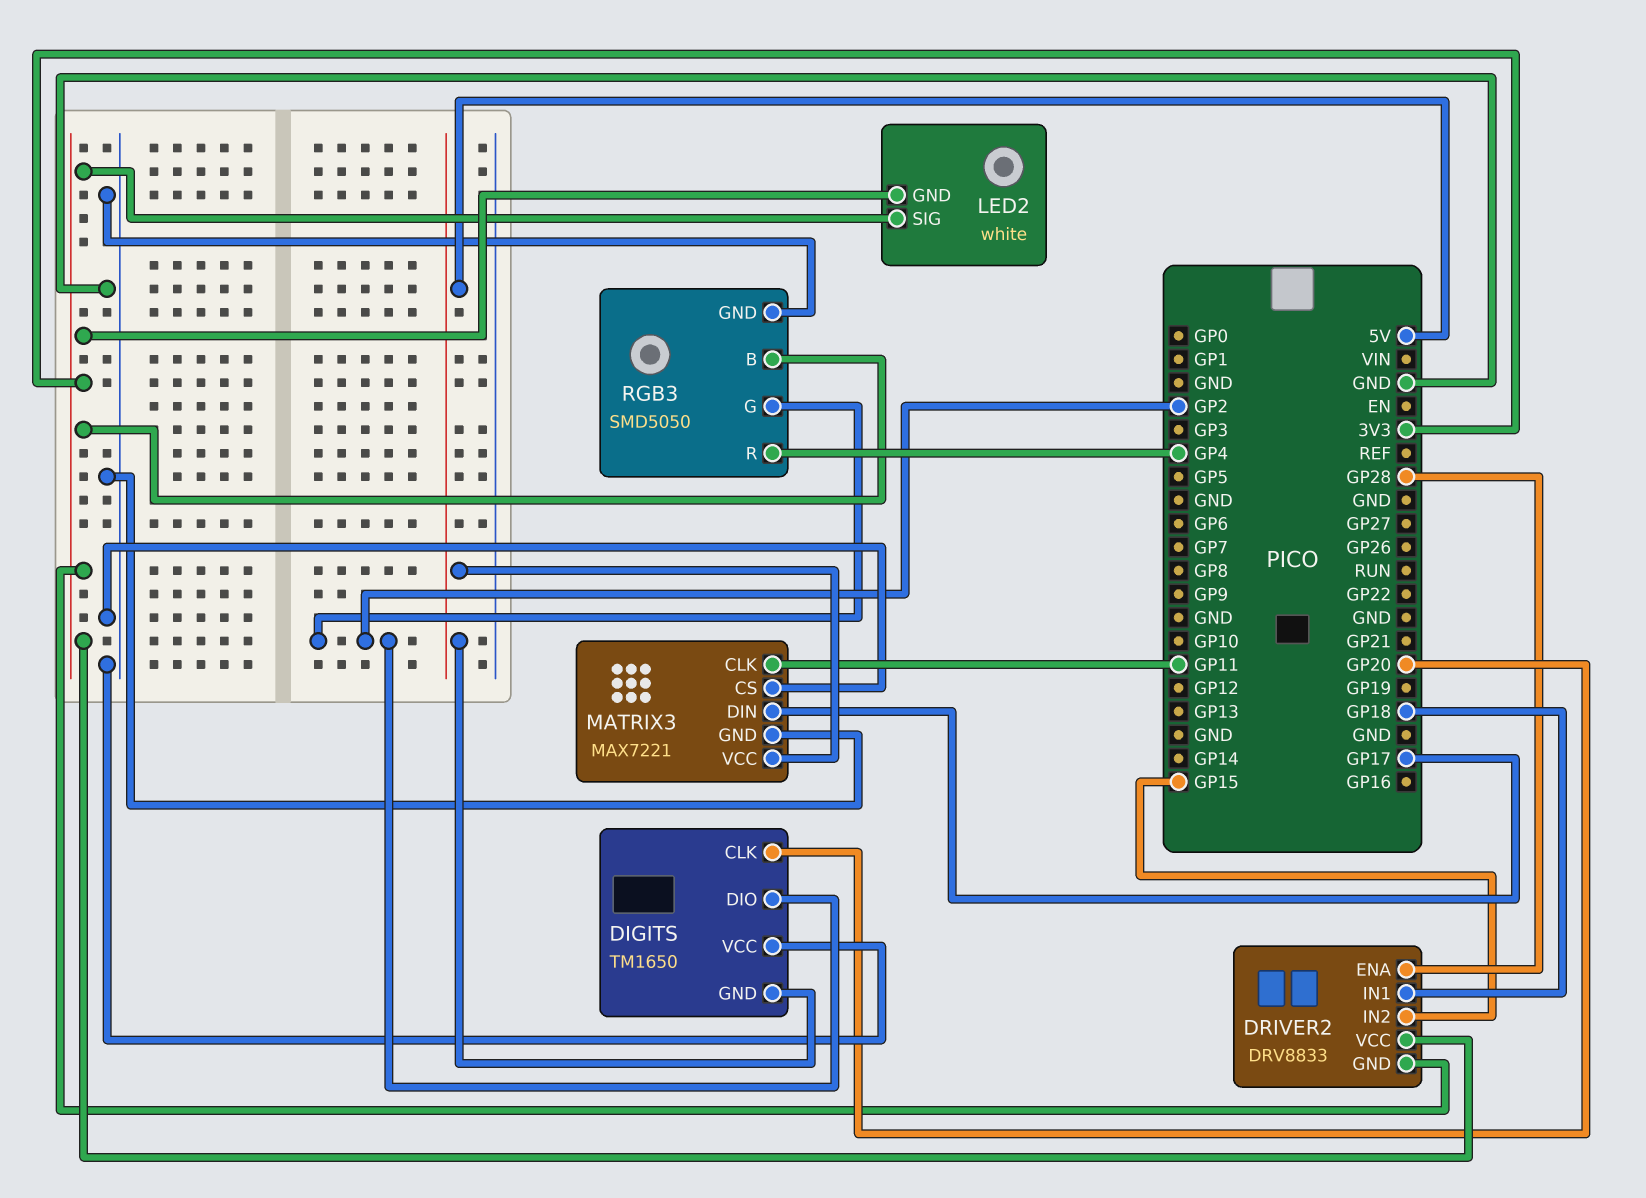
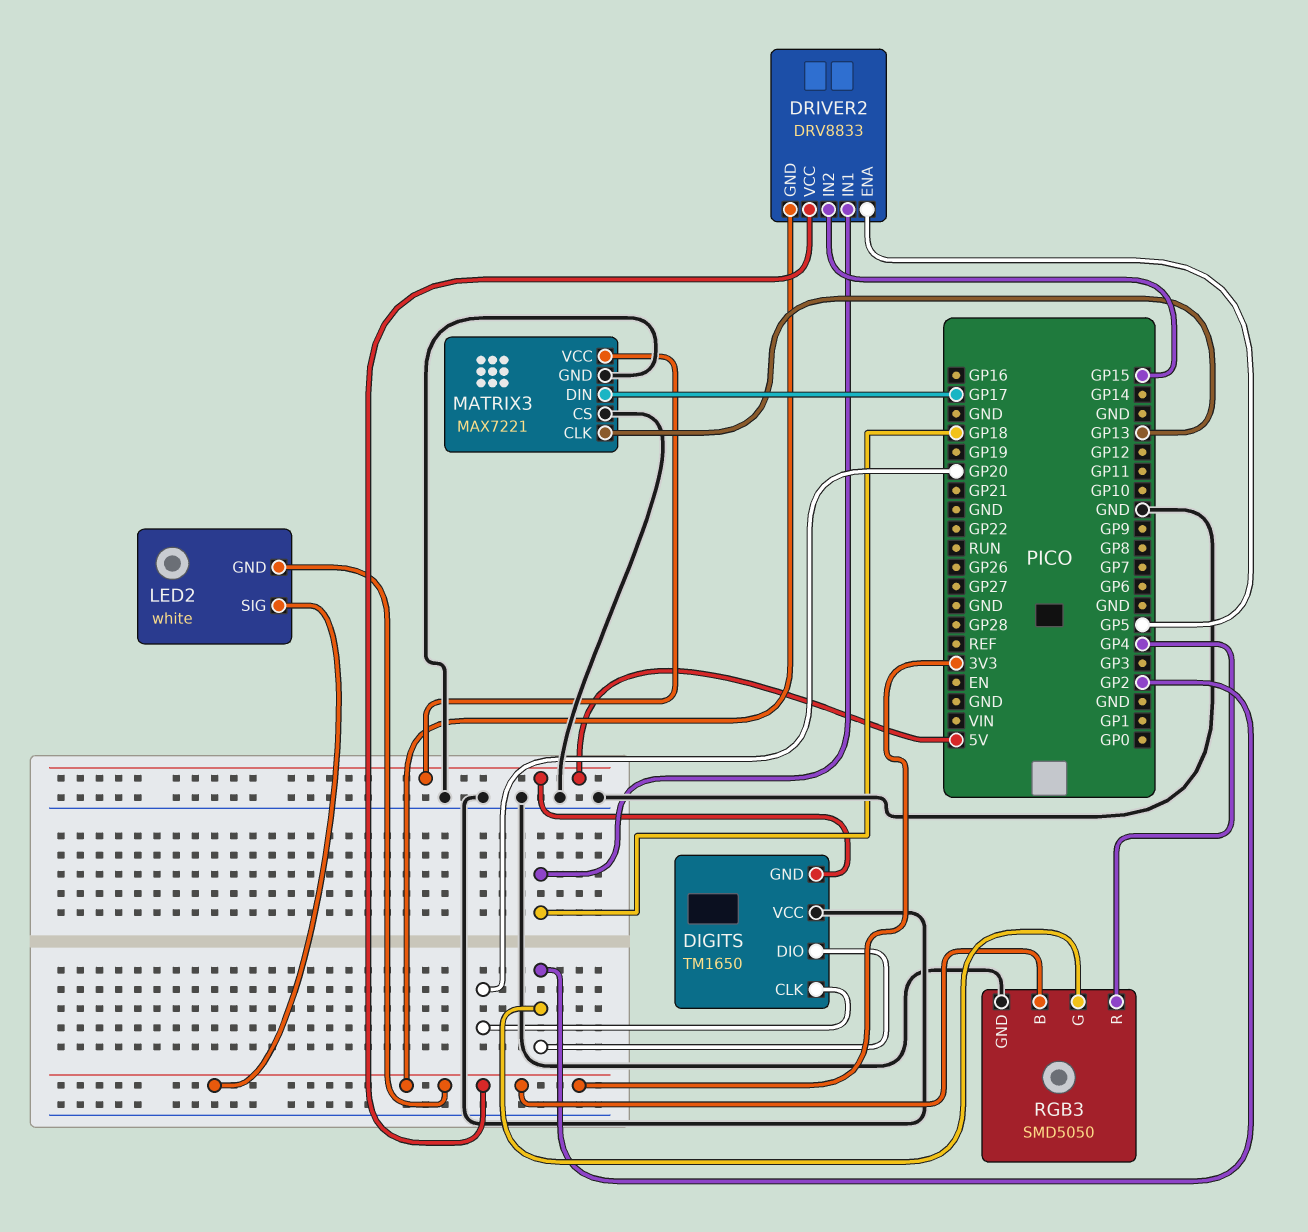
DRIVER2 pin ENA: GP28 -> GP5
MATRIX3 pin CLK: GP11 -> GP13

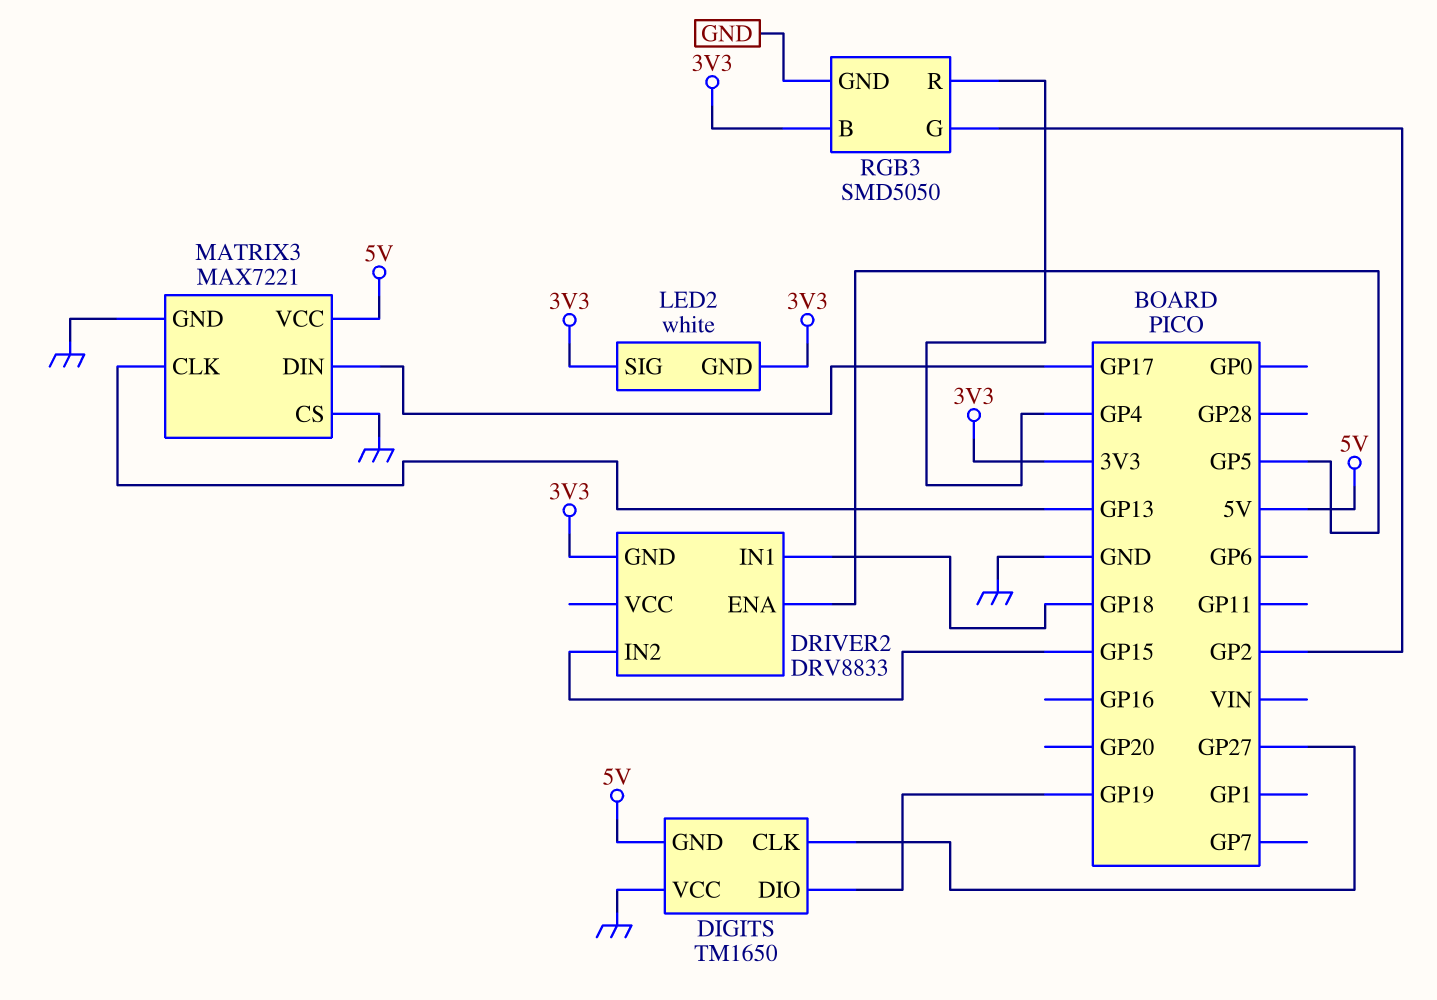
DIGITS pin CLK: GP20 -> GP27
DIGITS pin DIO: GP2 -> GP19
DRIVER2 pin VCC: 3V3 -> none

